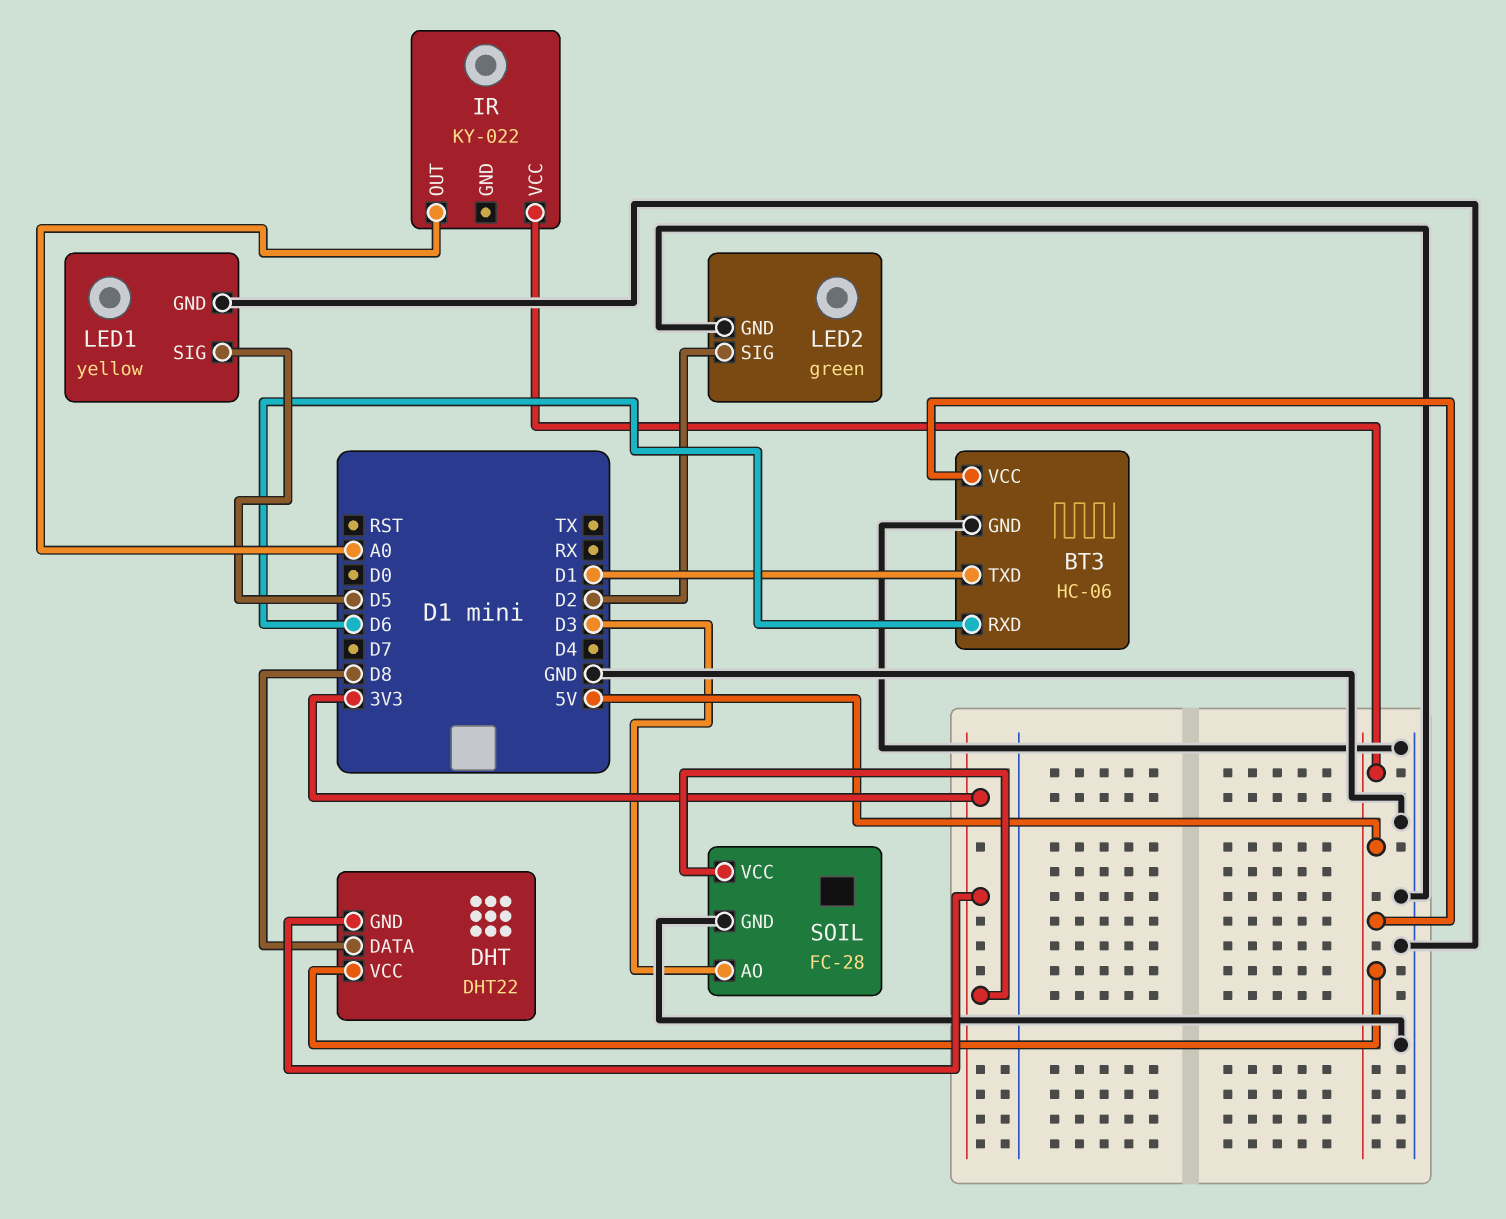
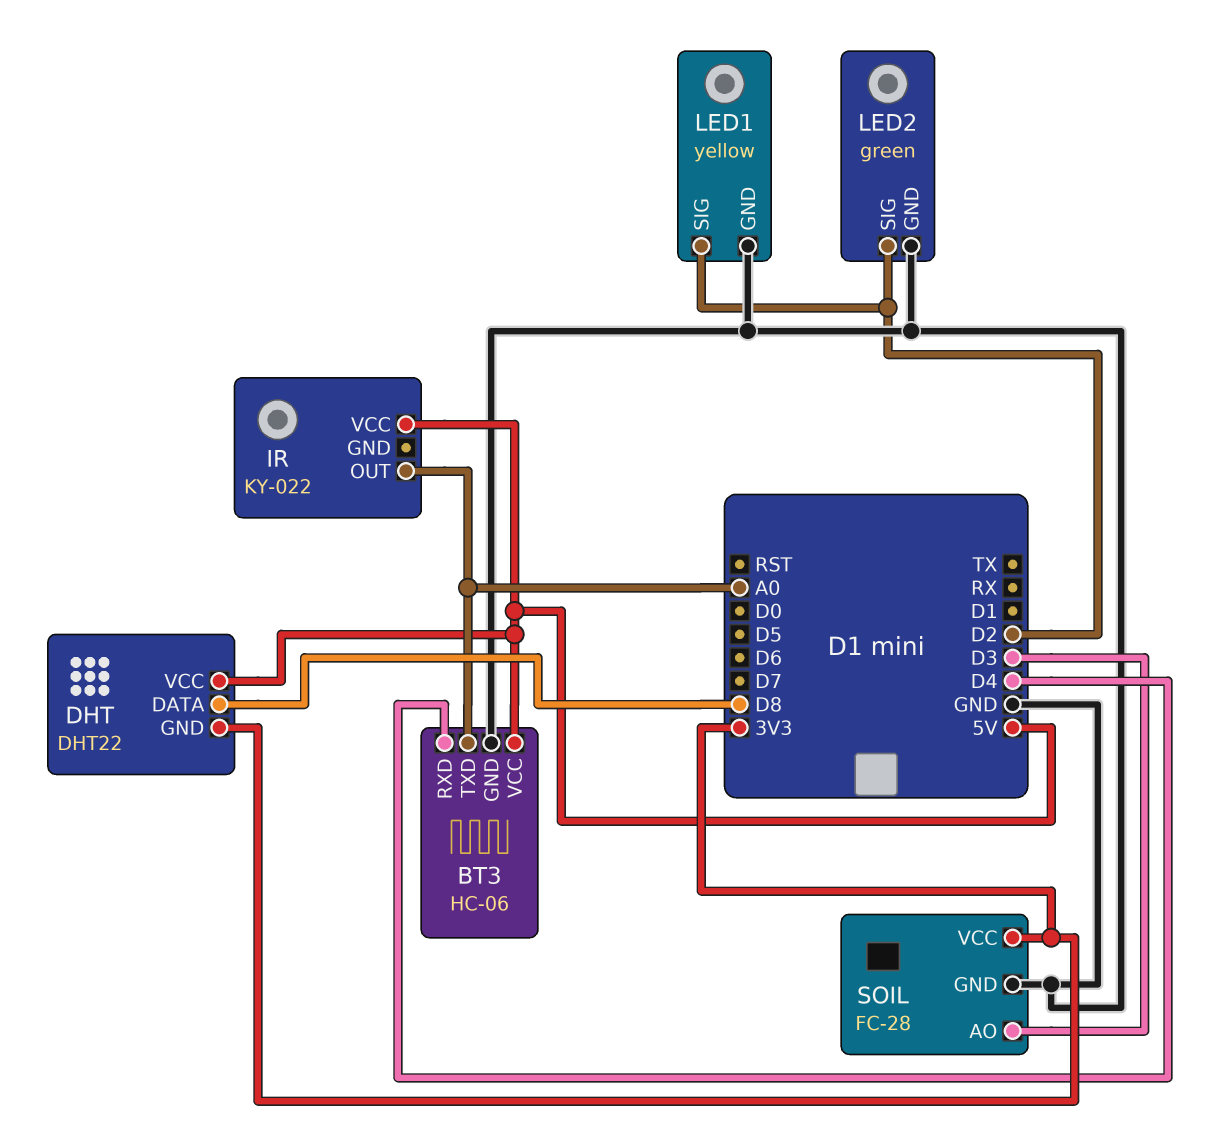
BT3 pin RXD: D6 -> D4
BT3 pin TXD: D1 -> A0
LED1 pin SIG: D5 -> D2

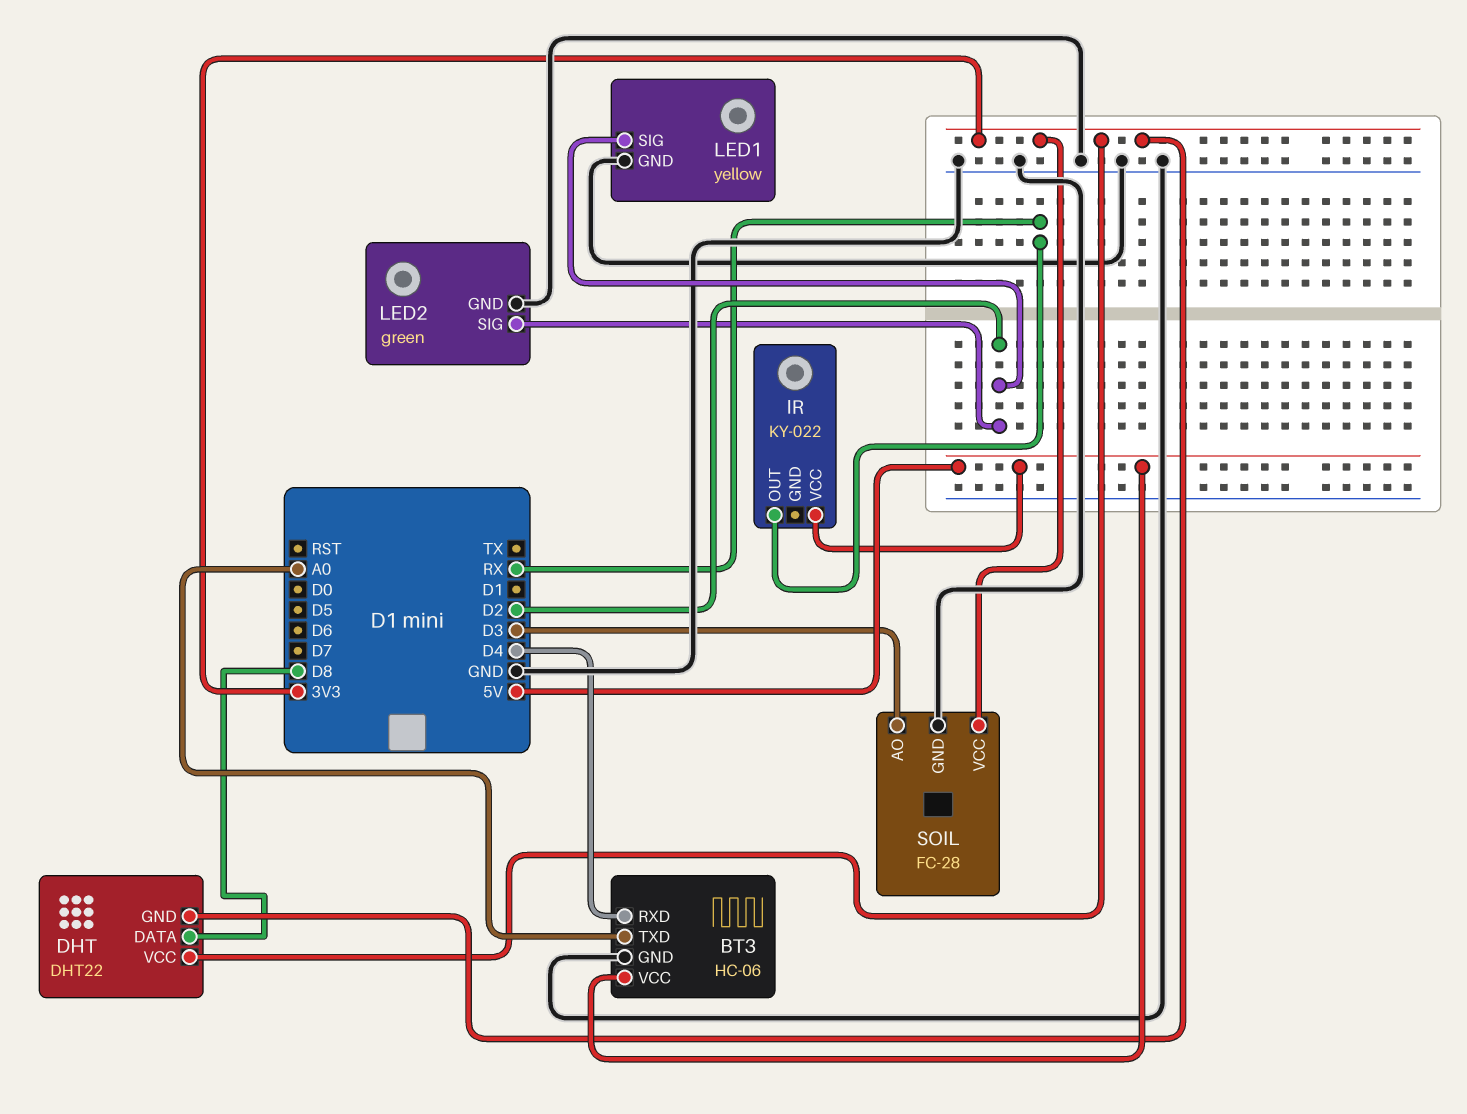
DHT pin VCC: 5V -> 3V3
IR pin OUT: A0 -> RX

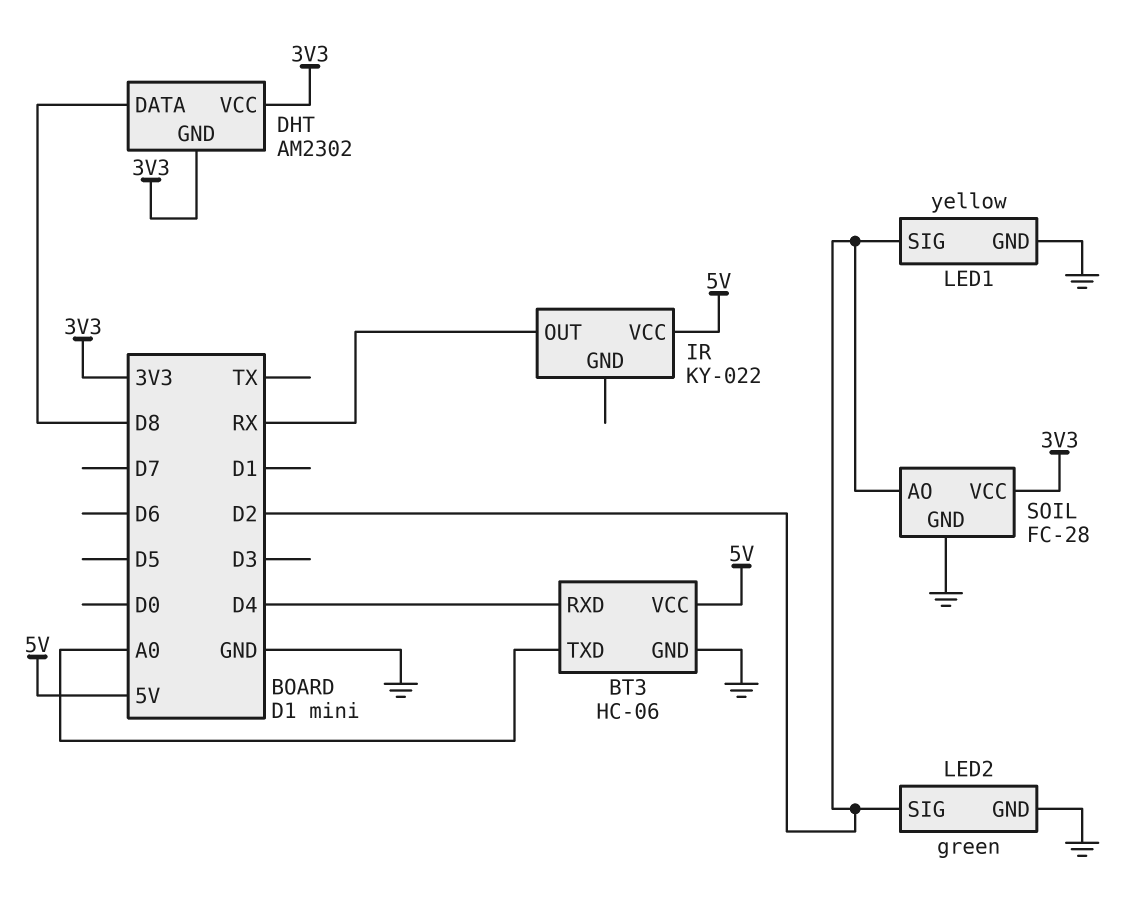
DHT: DHT22 -> AM2302
SOIL pin AO: D3 -> D2

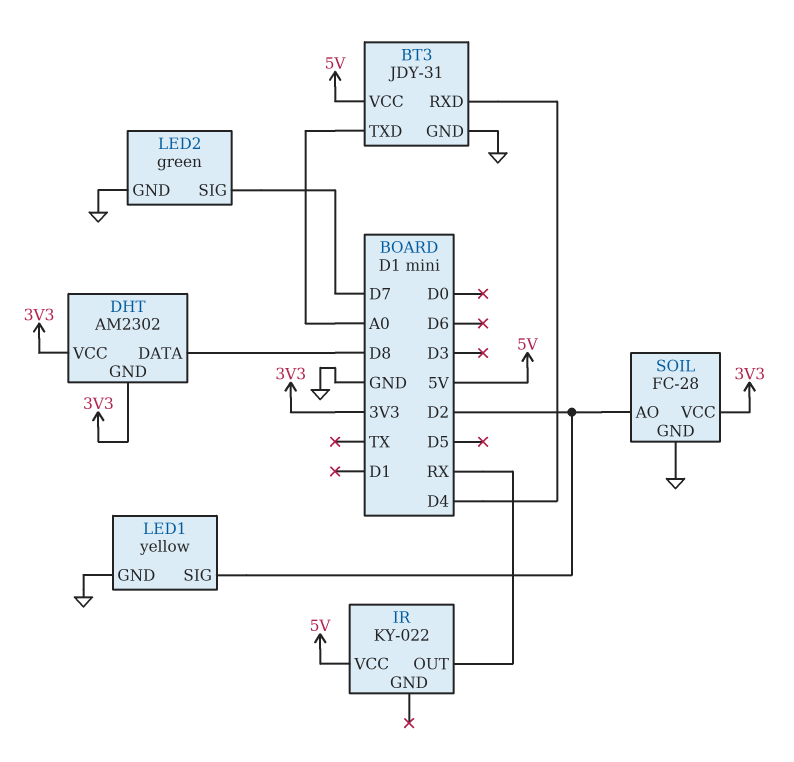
BT3: HC-06 -> JDY-31
LED2 pin SIG: D2 -> D7

